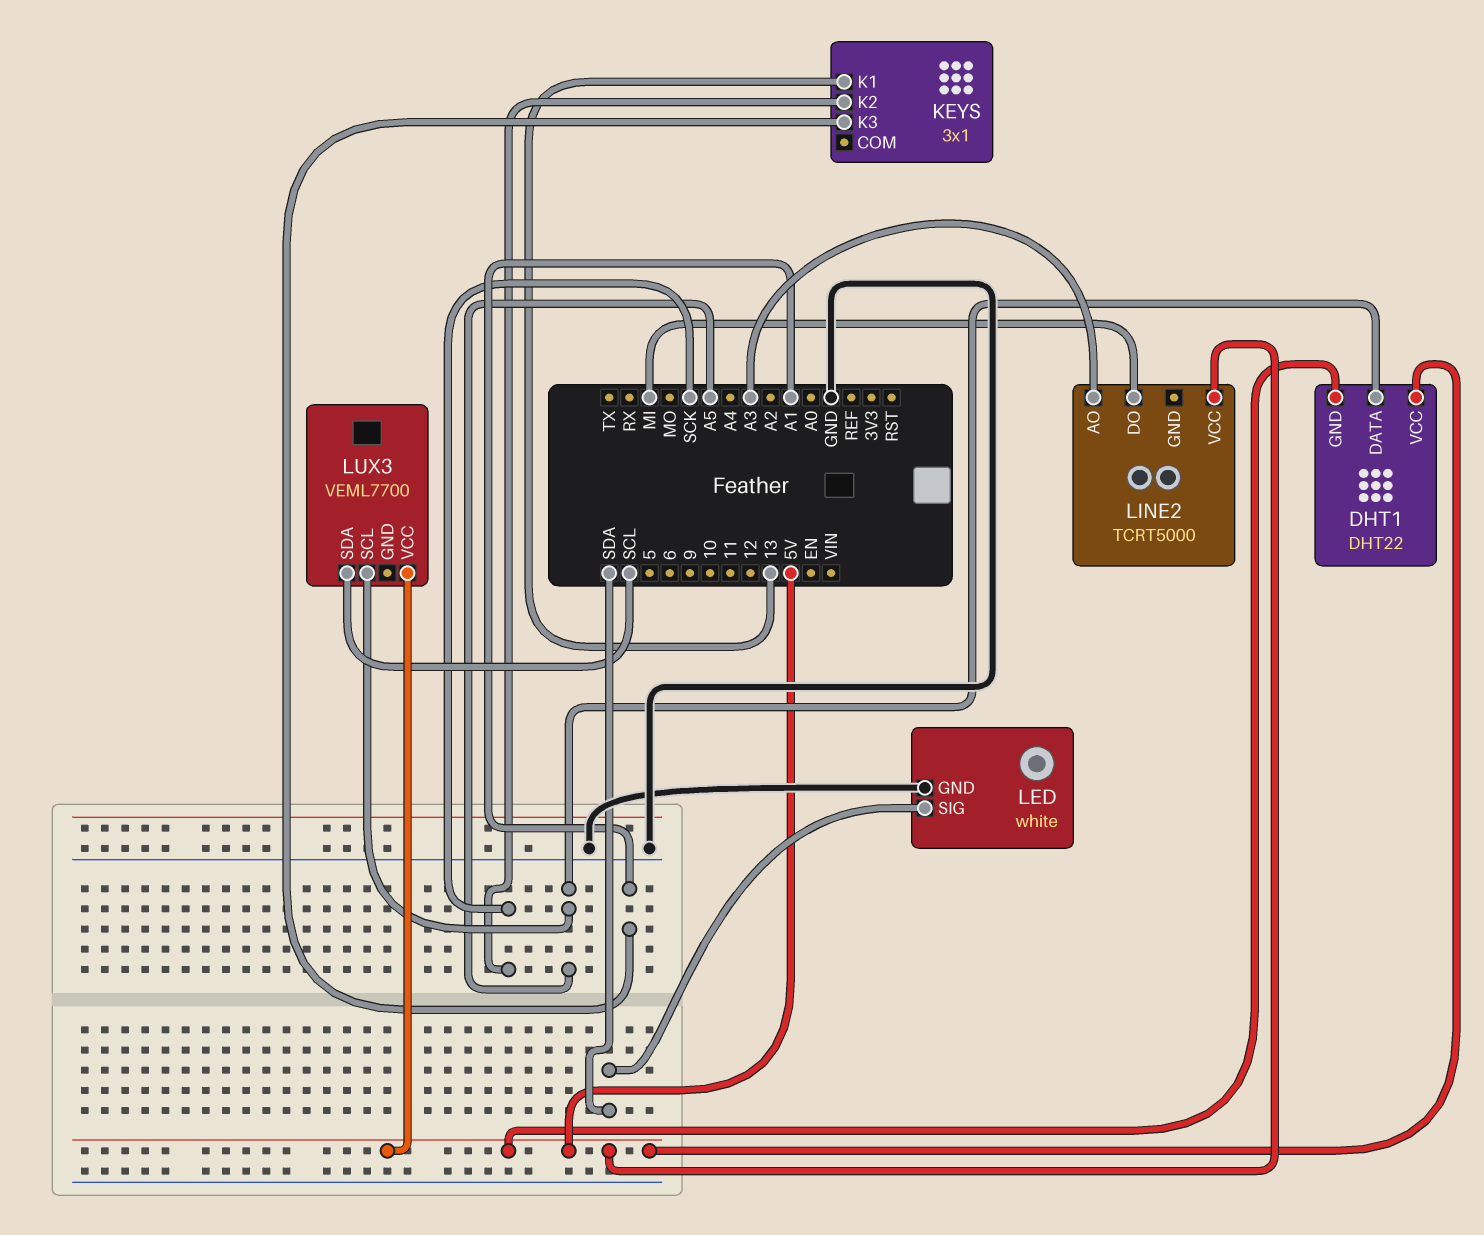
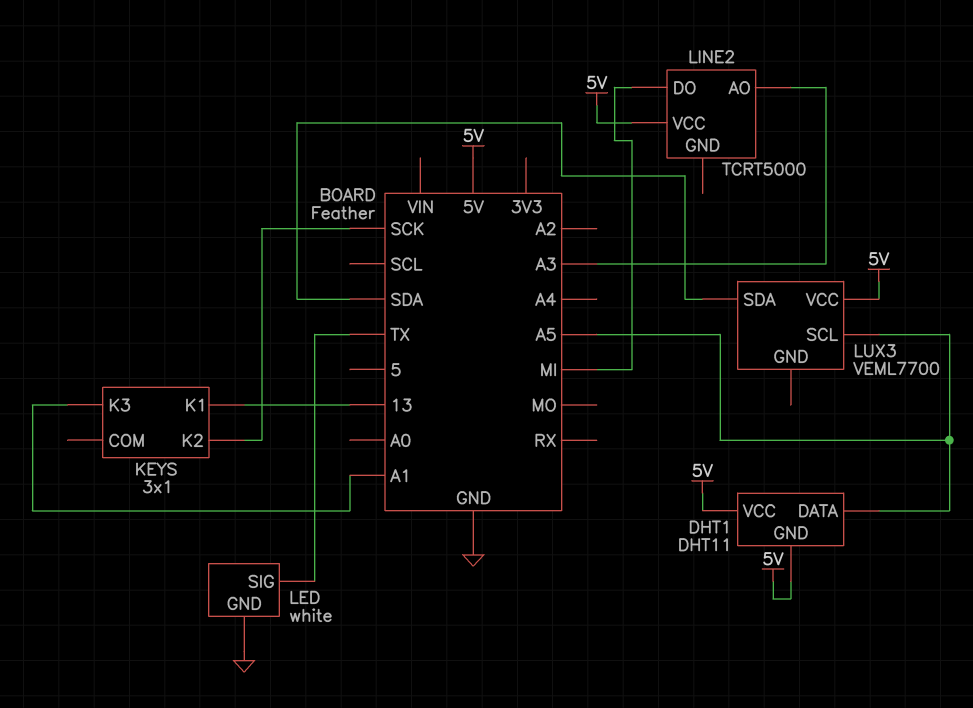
DHT1: DHT22 -> DHT11
LED pin SIG: SDA -> TX
LUX3 pin SDA: SCL -> SDA

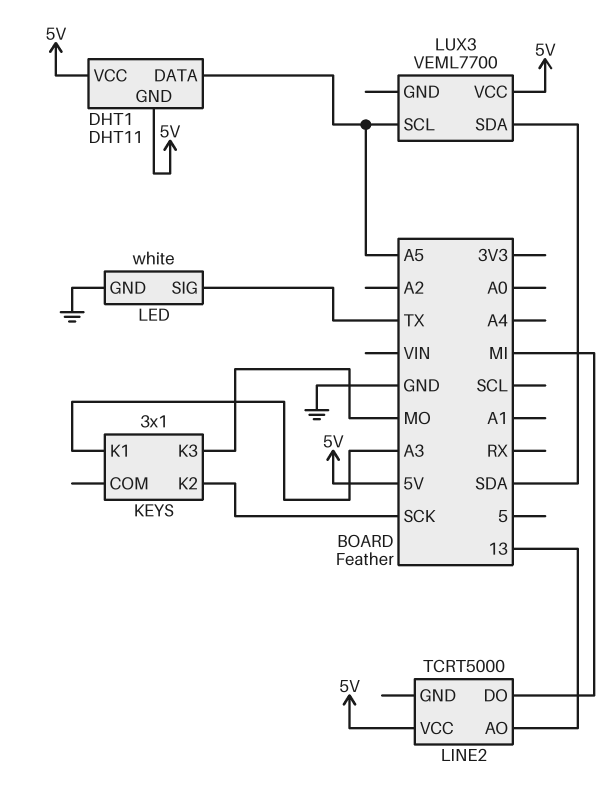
KEYS pin K1: 13 -> A3
KEYS pin K3: A1 -> MO
LINE2 pin AO: A3 -> 13

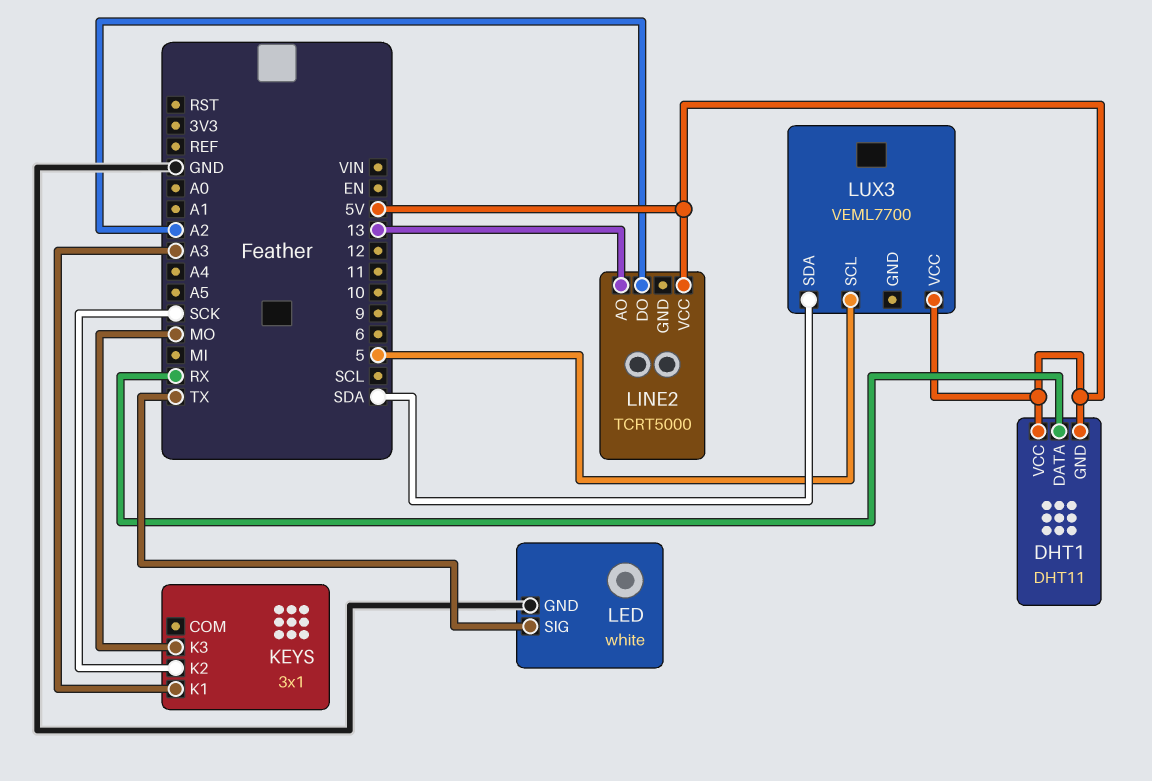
DHT1 pin DATA: A5 -> RX
LINE2 pin DO: MI -> A2
LUX3 pin SCL: A5 -> 5

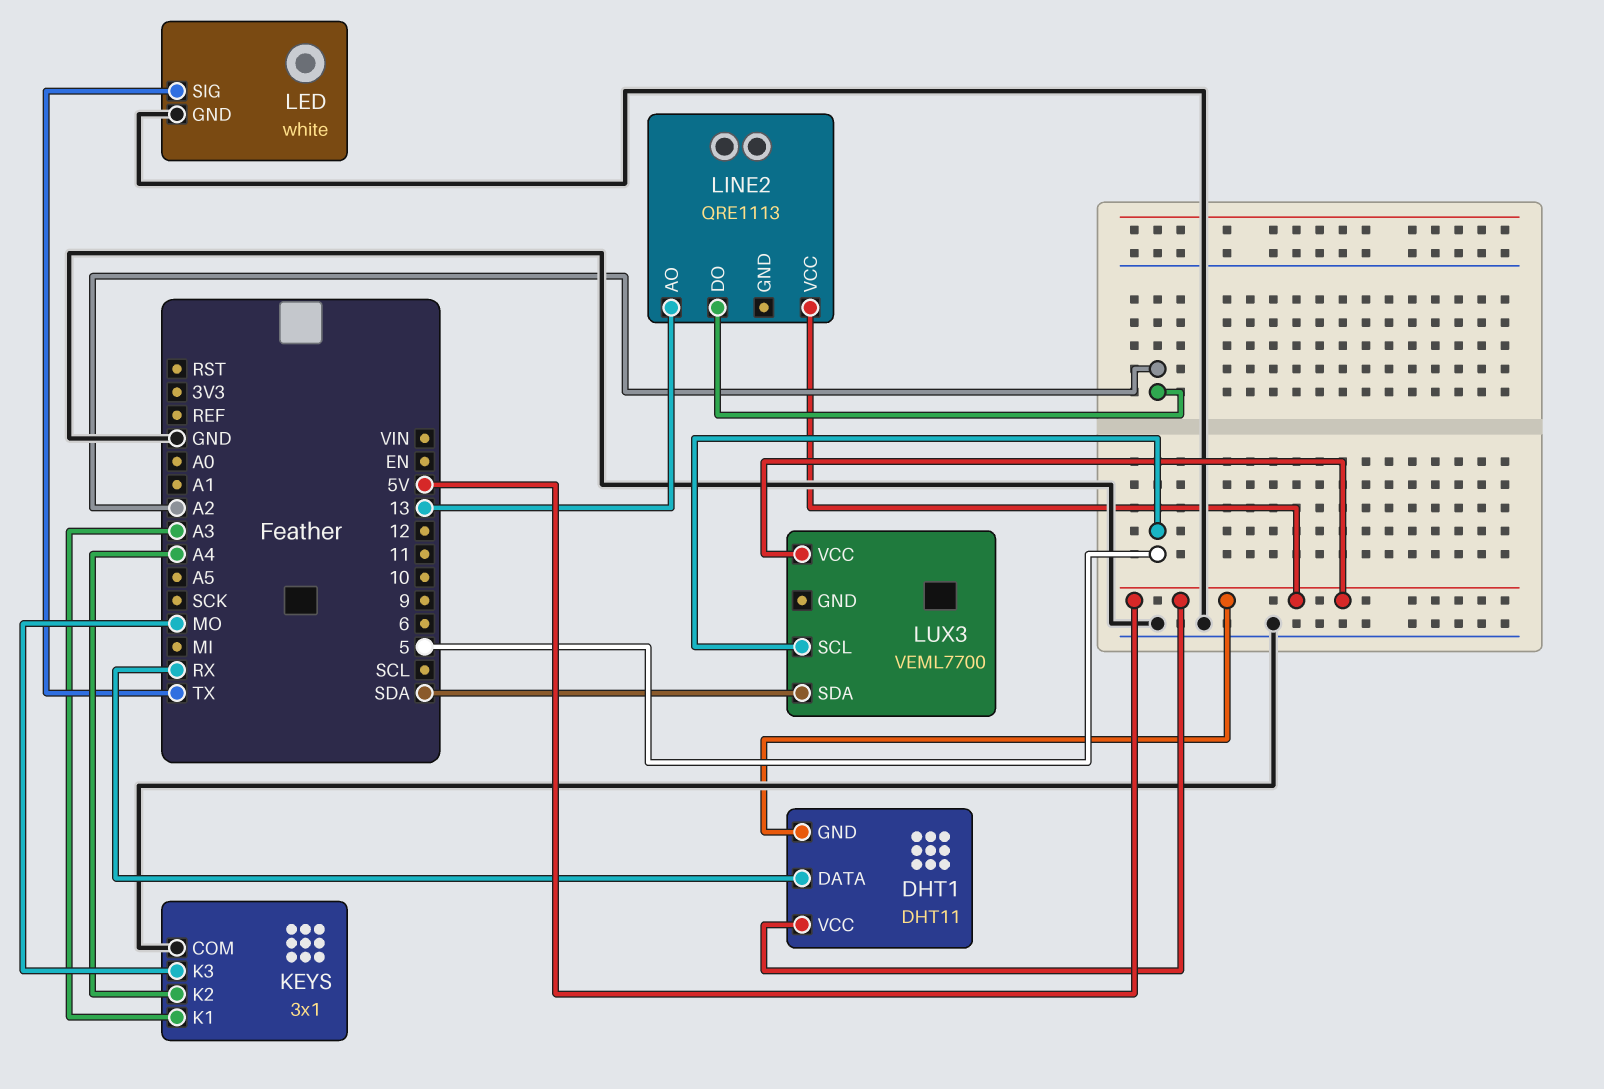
KEYS pin COM: none -> GND
KEYS pin K2: SCK -> A4
LINE2: TCRT5000 -> QRE1113

